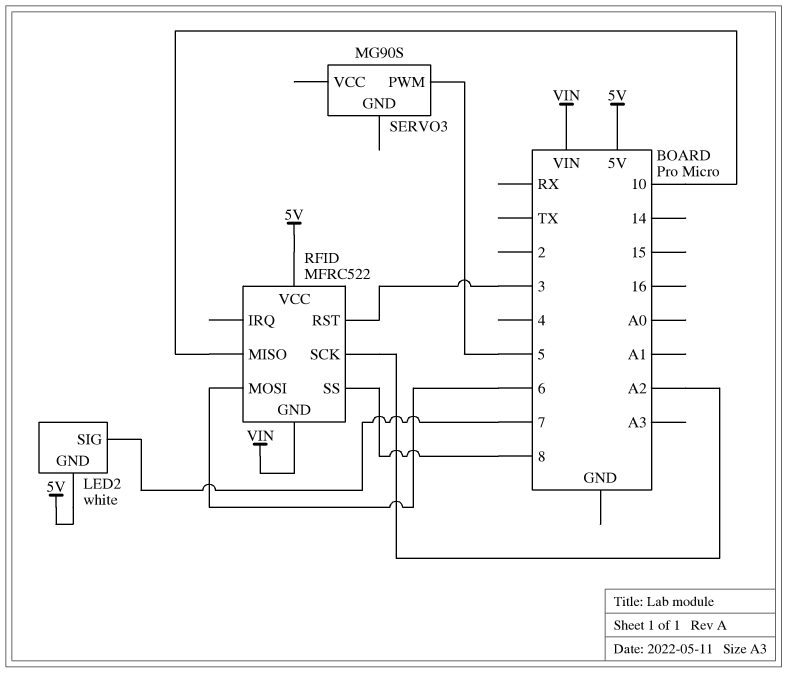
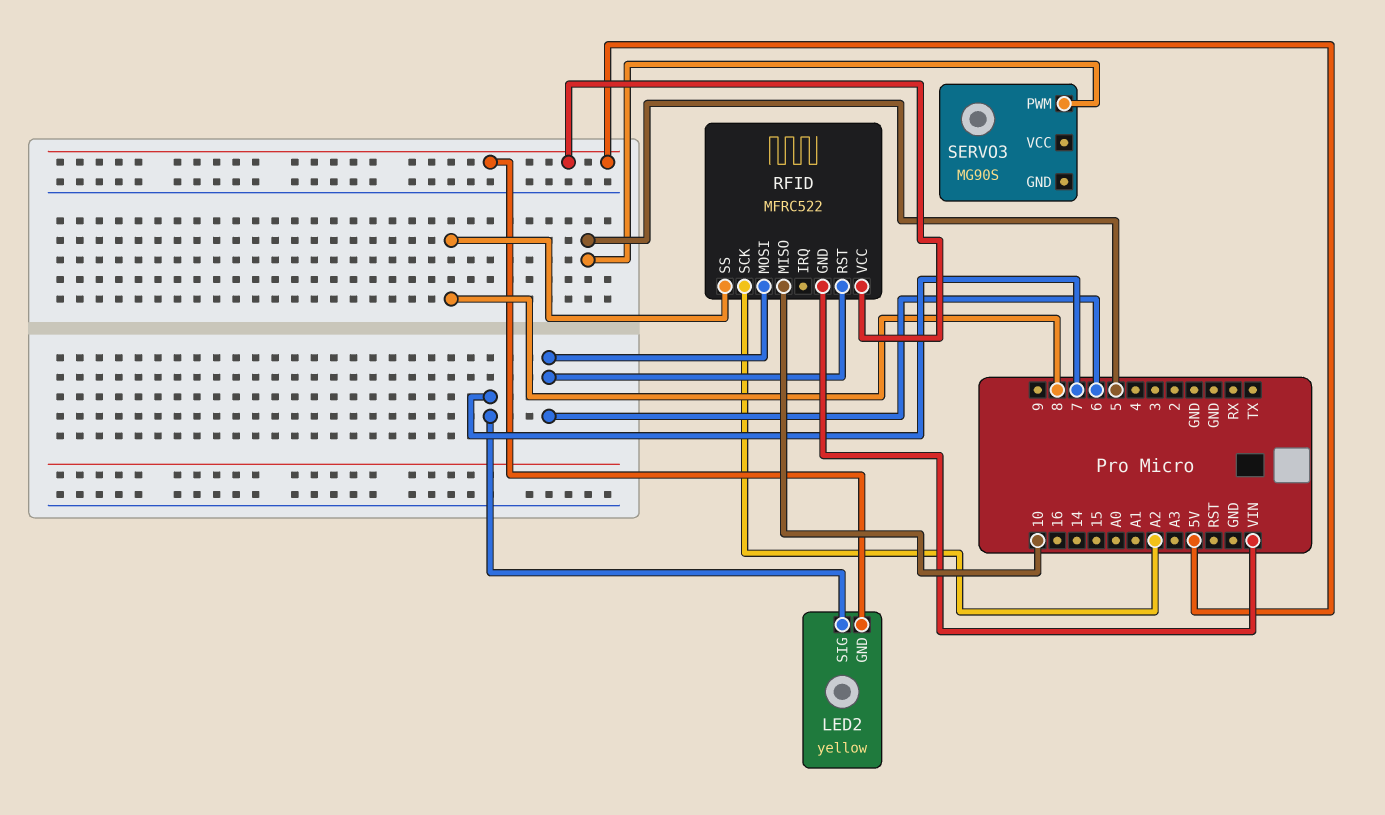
LED2: white -> yellow
RFID pin RST: 3 -> 6

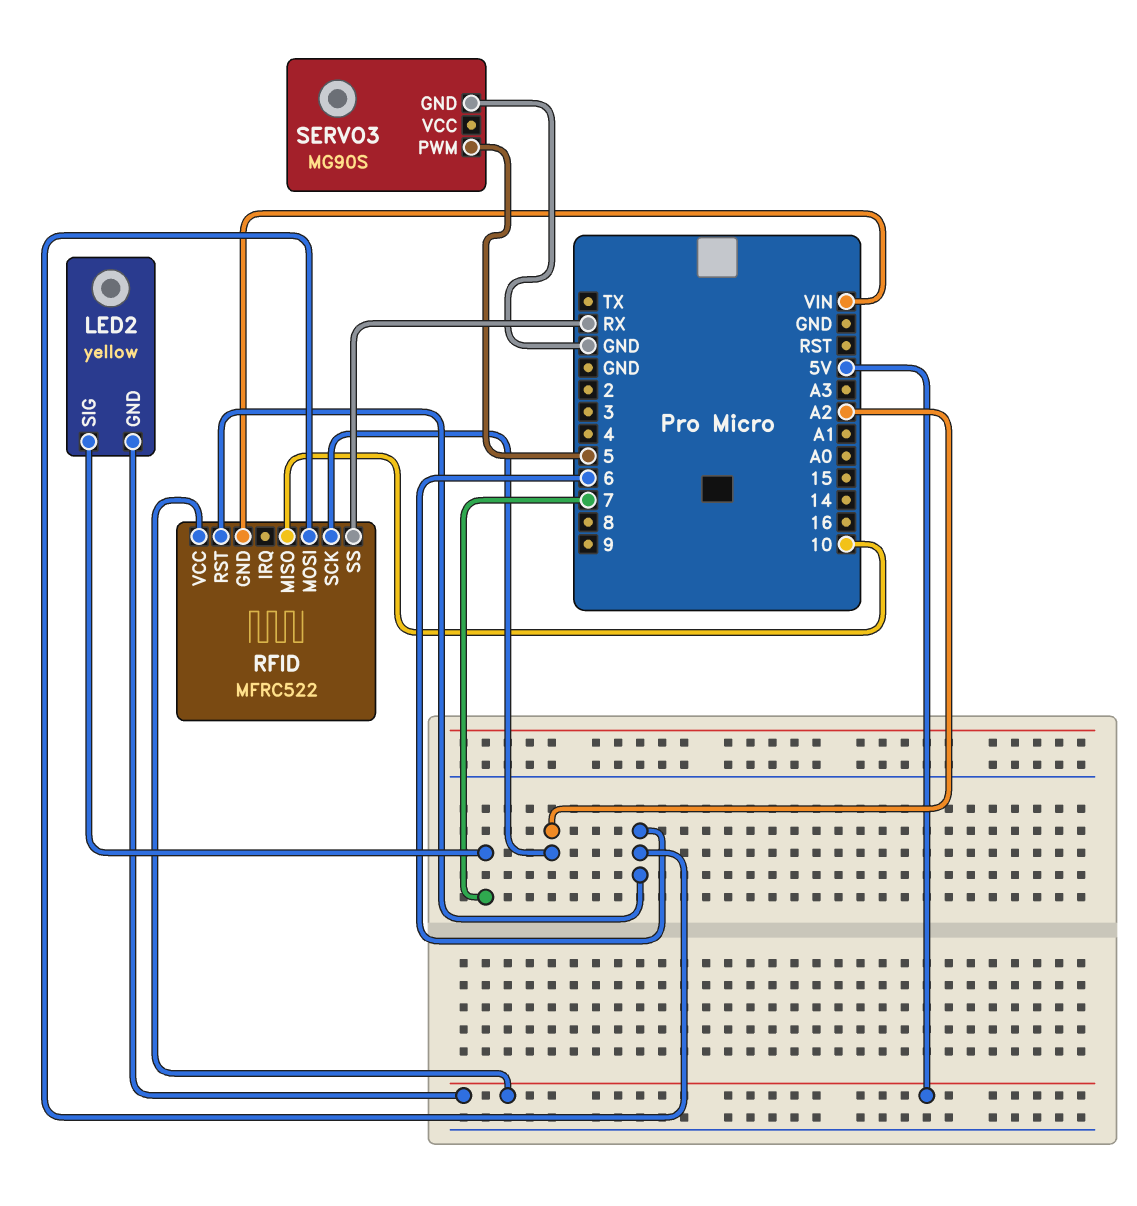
RFID pin SS: 8 -> RX
SERVO3 pin GND: none -> GND

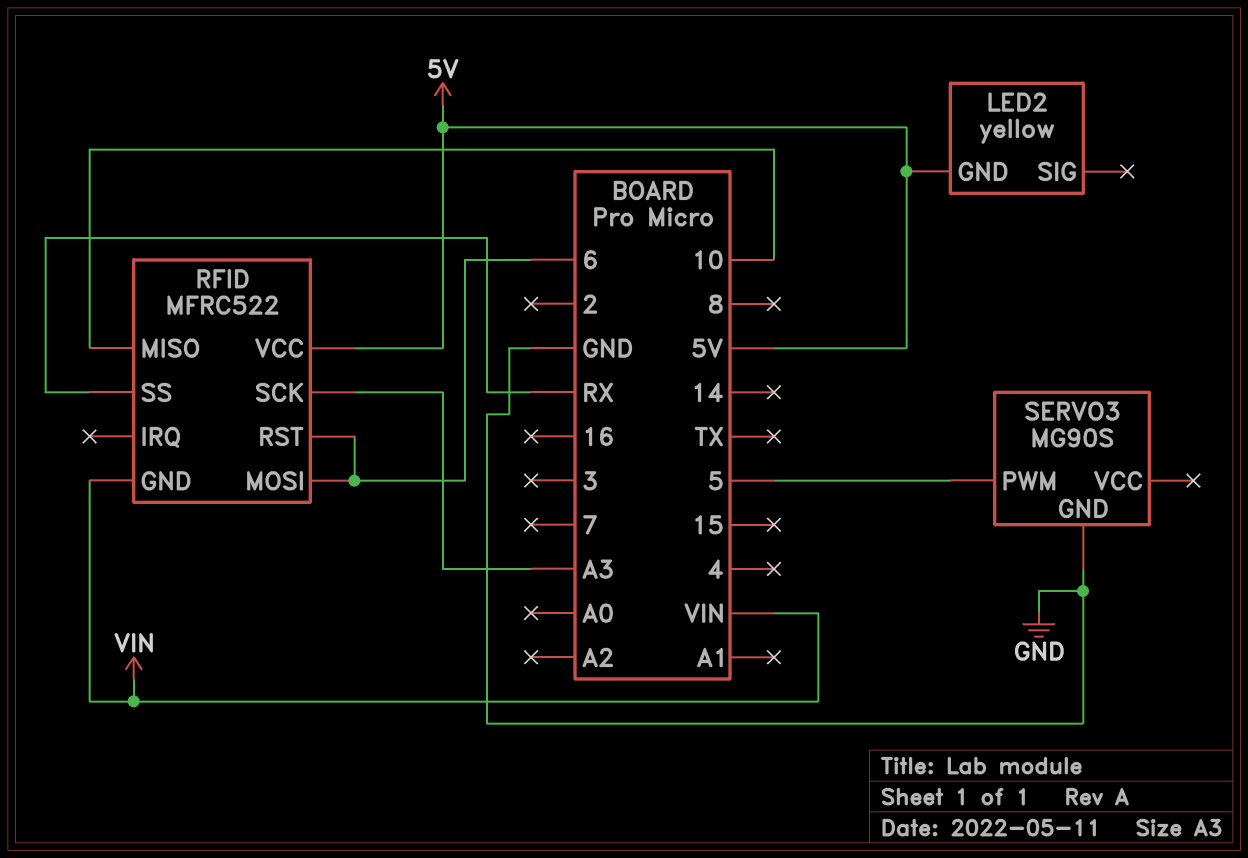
LED2 pin SIG: 7 -> none
RFID pin SCK: A2 -> A3

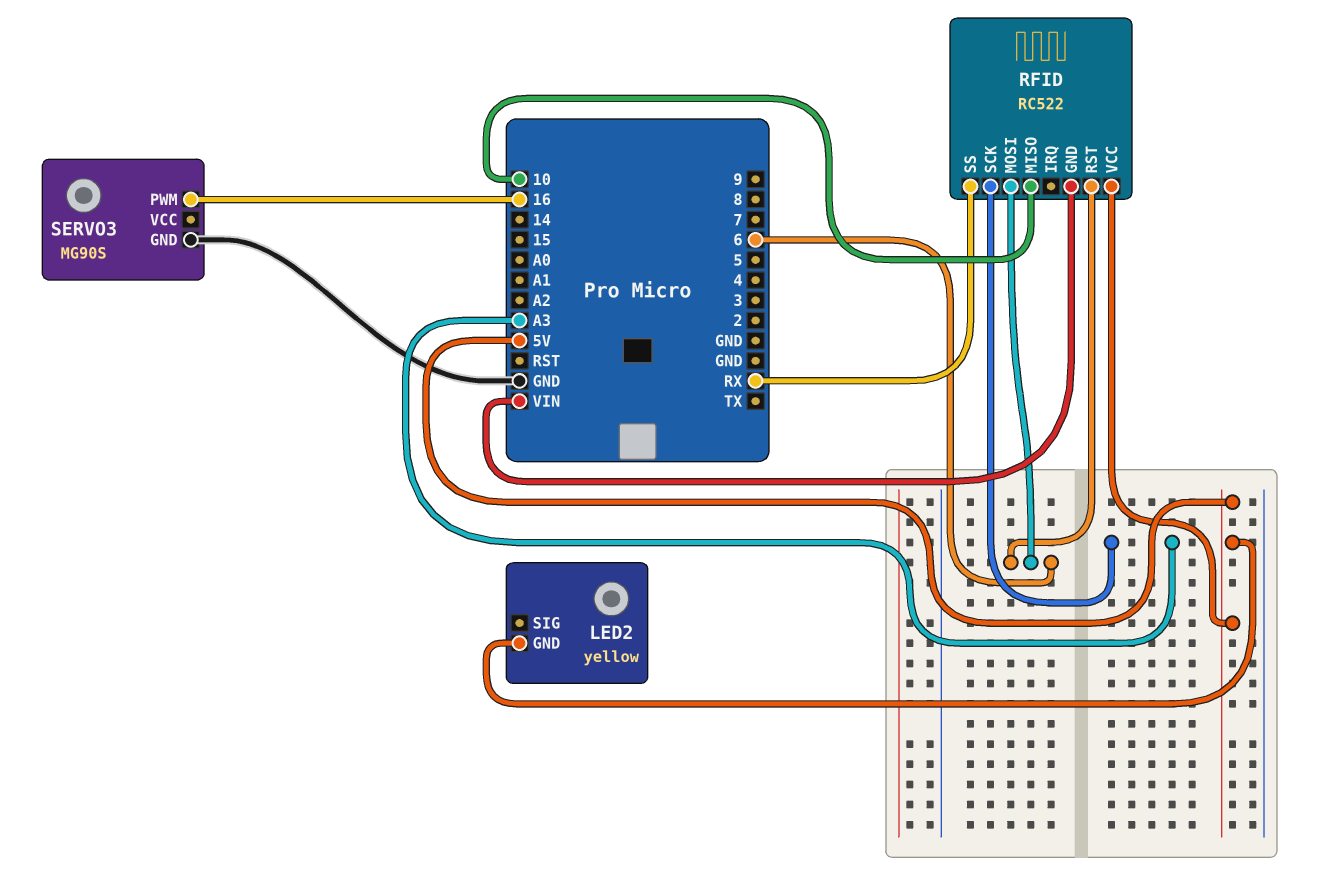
RFID: MFRC522 -> RC522
SERVO3 pin PWM: 5 -> 16

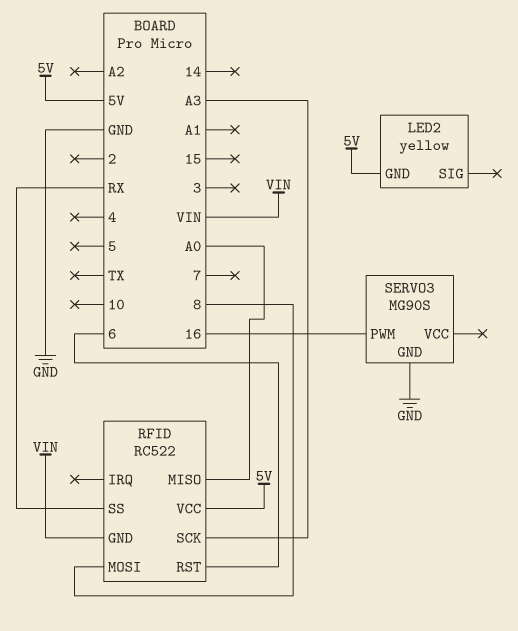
RFID pin MISO: 10 -> A0
RFID pin MOSI: 6 -> 8

